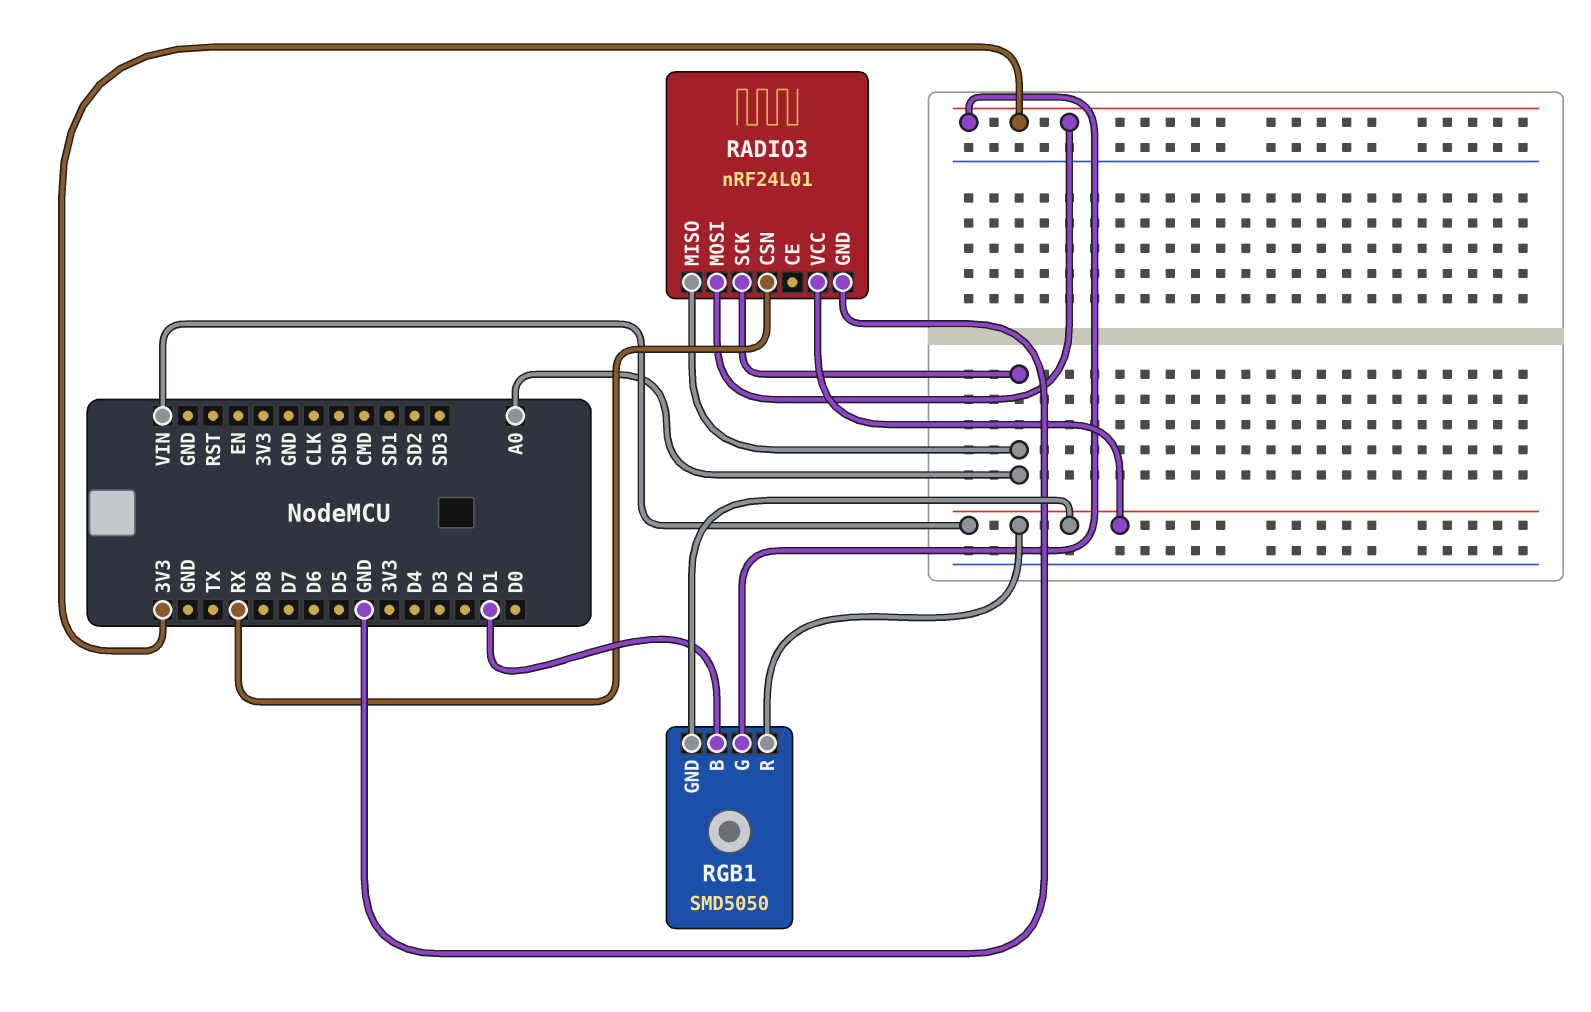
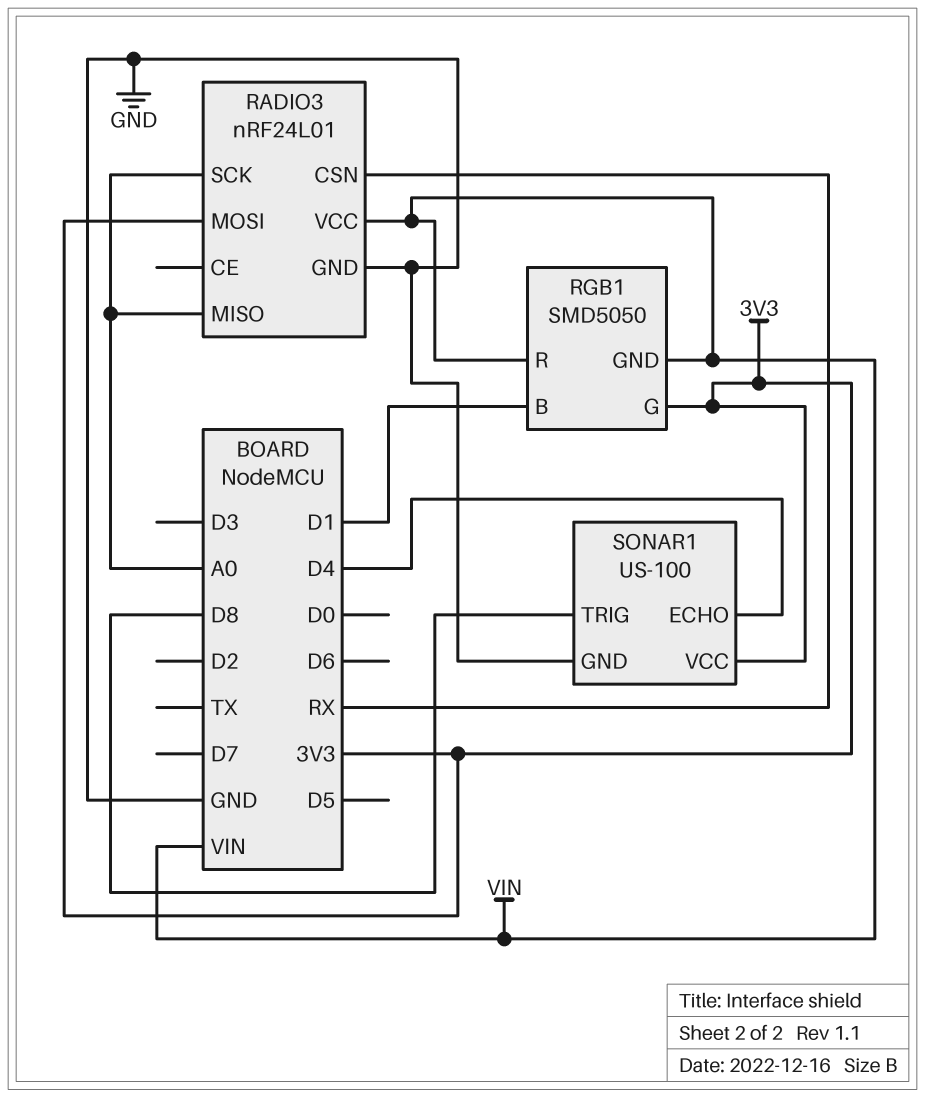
SONAR1: none -> US-100
SONAR1 pin ECHO: none -> D4
SONAR1 pin GND: none -> GND
SONAR1 pin TRIG: none -> D8
SONAR1 pin VCC: none -> 3V3

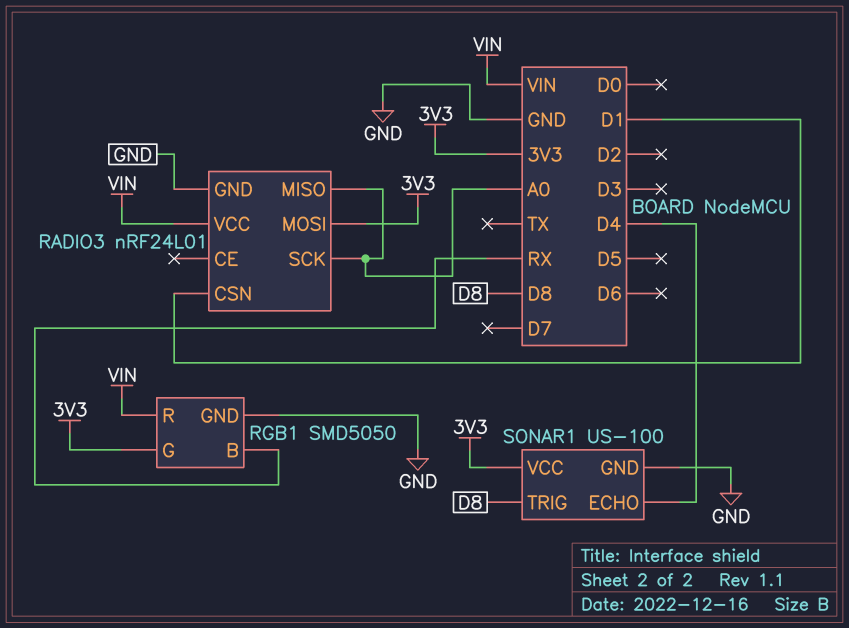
RADIO3 pin CSN: RX -> D1
RGB1 pin B: D1 -> RX
RGB1 pin GND: VIN -> GND

